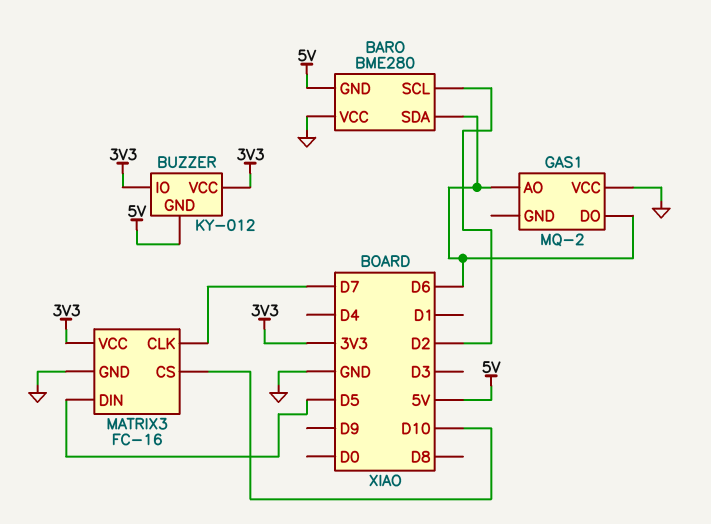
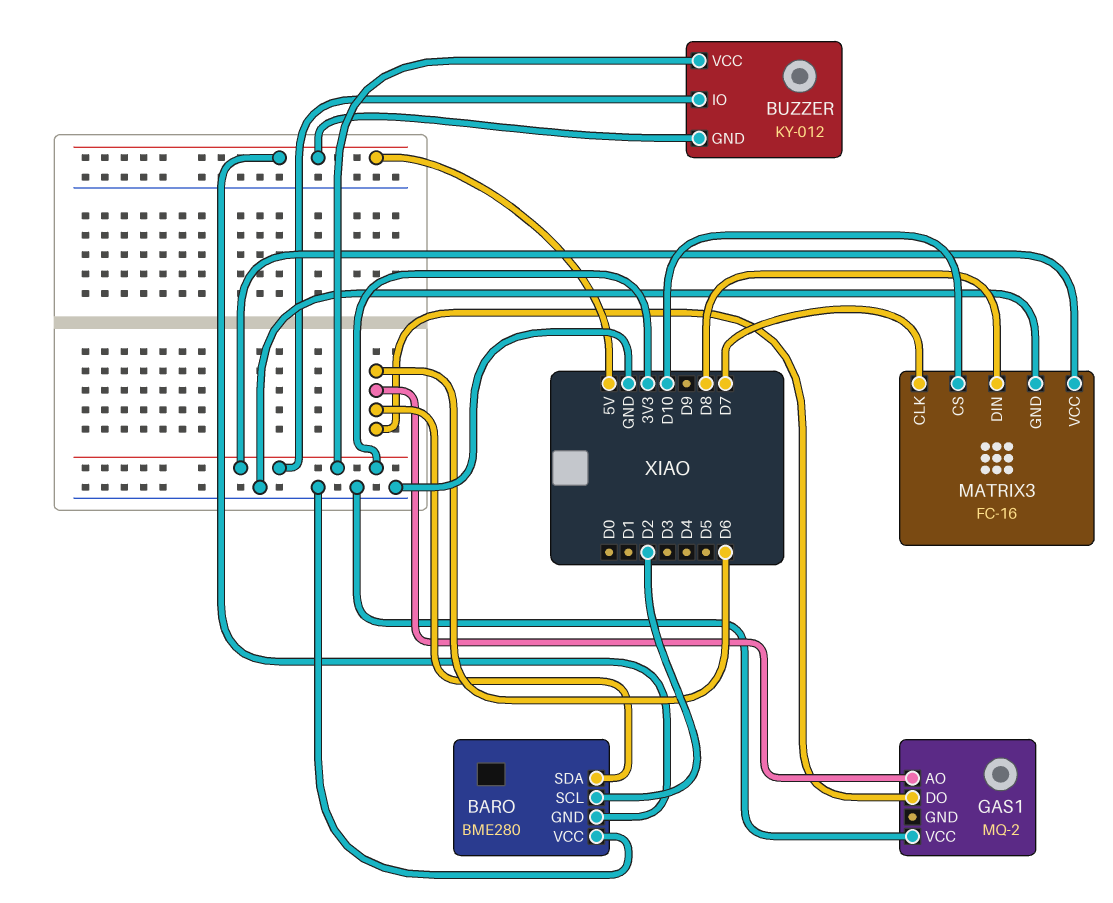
MATRIX3 pin DIN: D5 -> D8

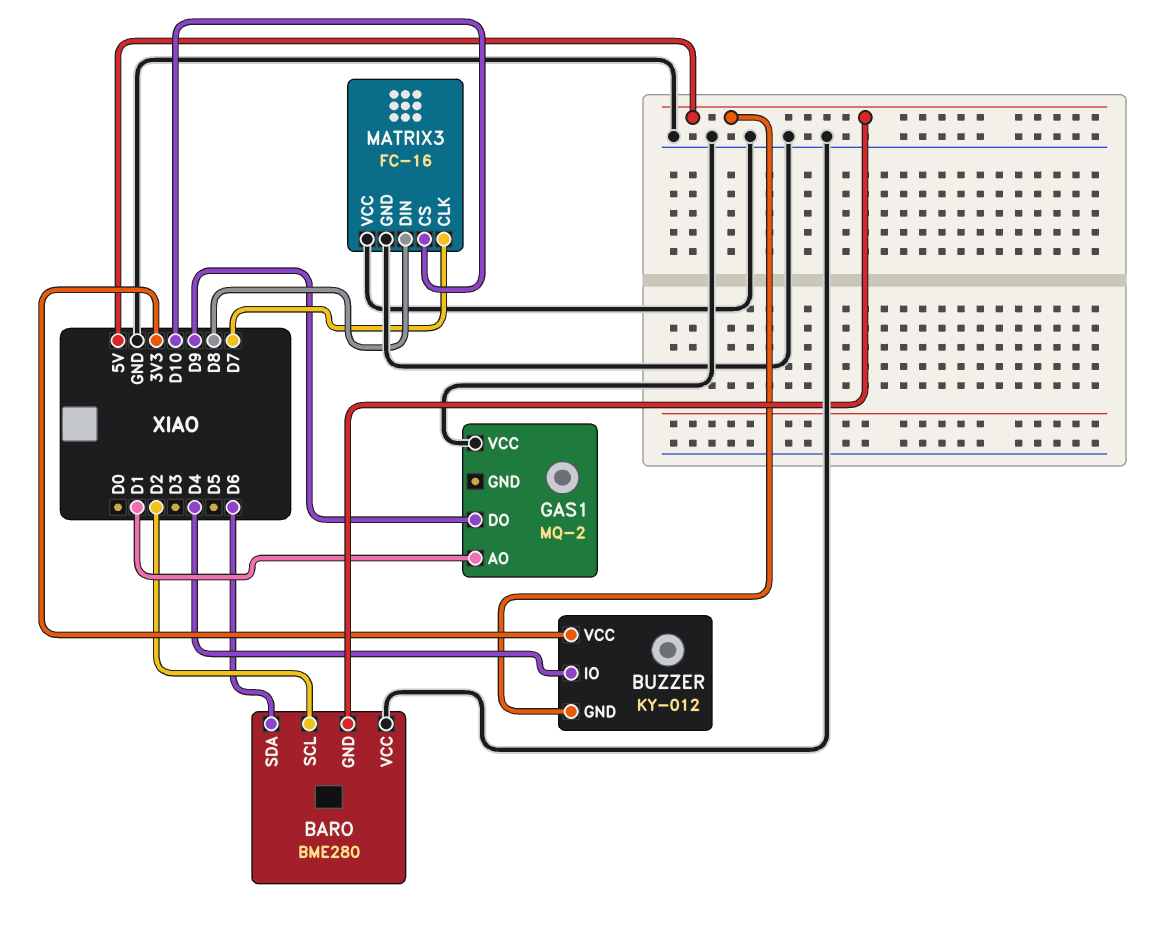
BUZZER pin IO: 3V3 -> D4
GAS1 pin AO: D6 -> D1
GAS1 pin DO: D6 -> D9
MATRIX3 pin VCC: 3V3 -> GND

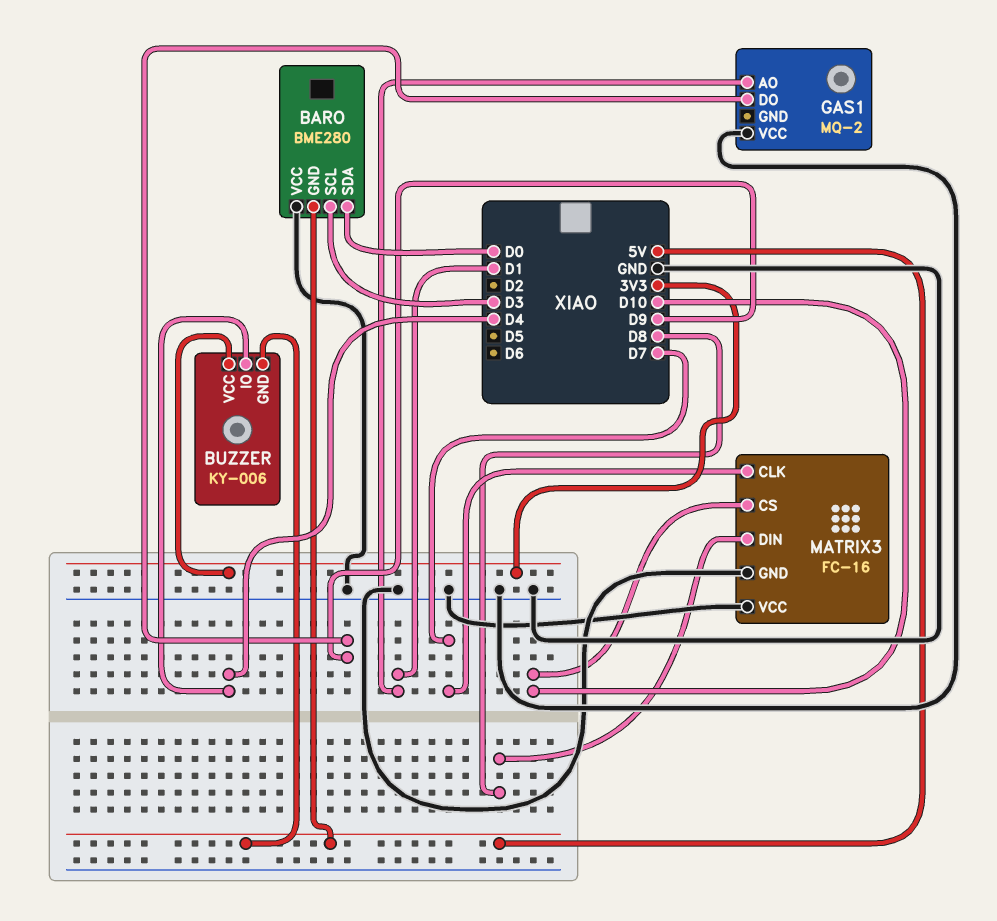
BARO pin SCL: D2 -> D3
BARO pin SDA: D6 -> D0
BUZZER: KY-012 -> KY-006

